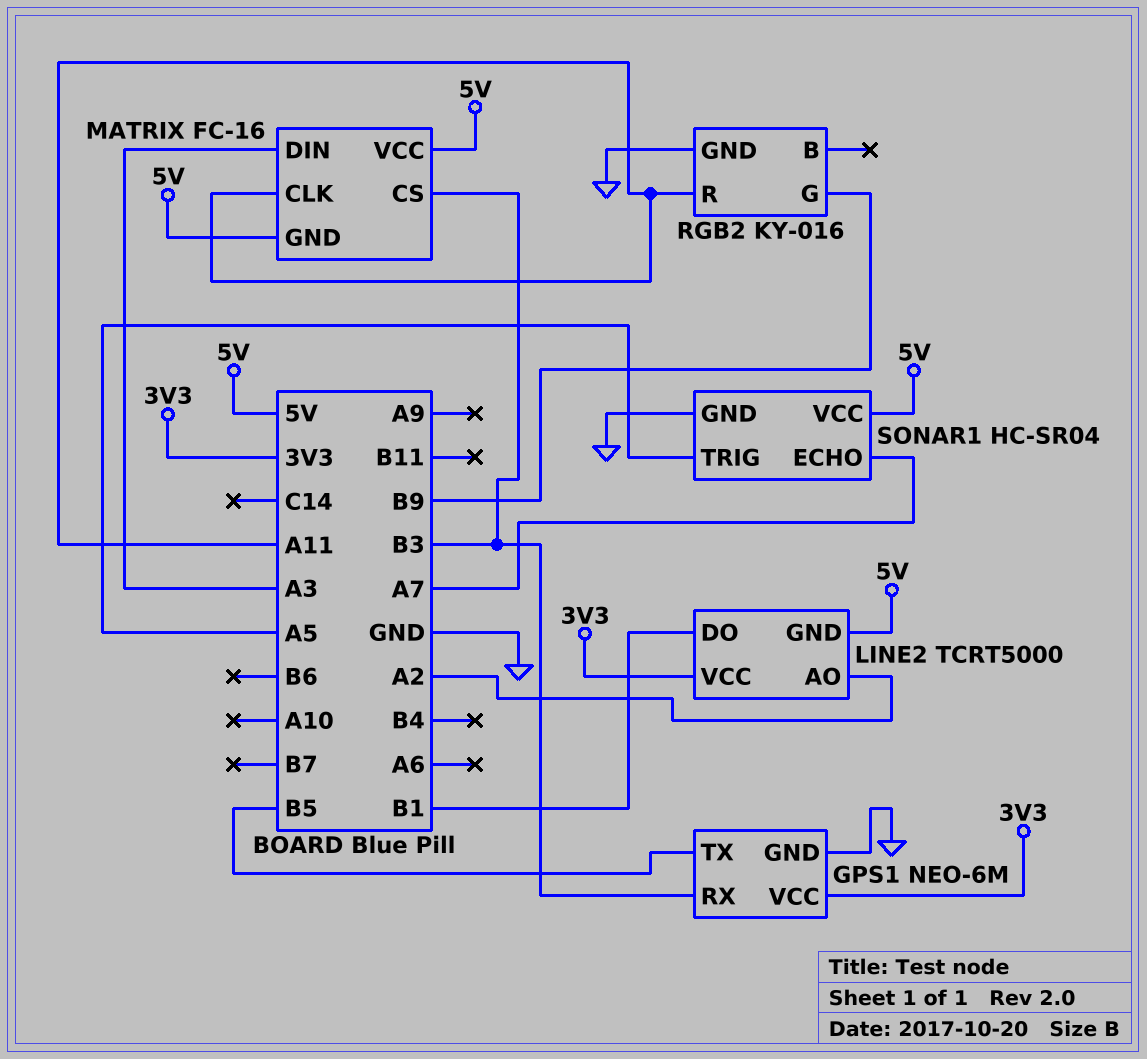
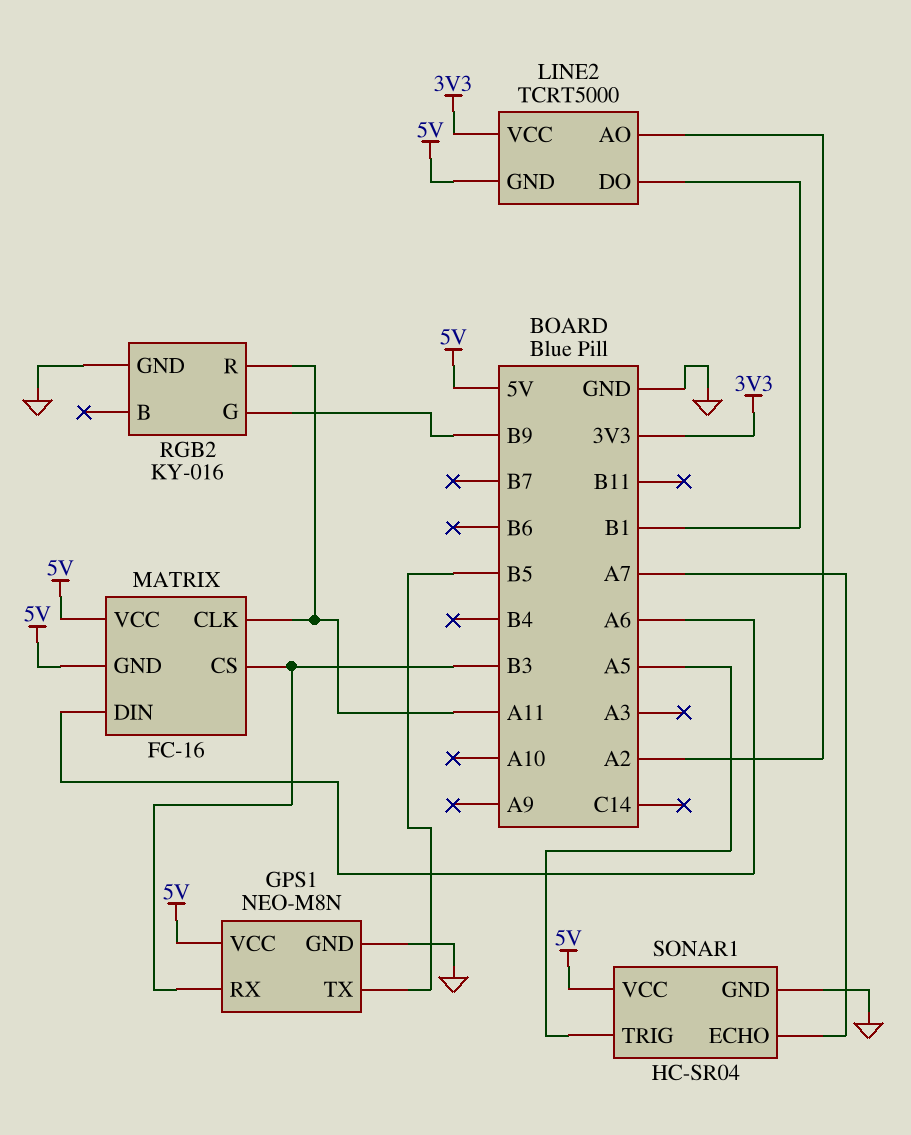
GPS1: NEO-6M -> NEO-M8N
GPS1 pin VCC: 3V3 -> 5V
MATRIX pin DIN: A3 -> A6

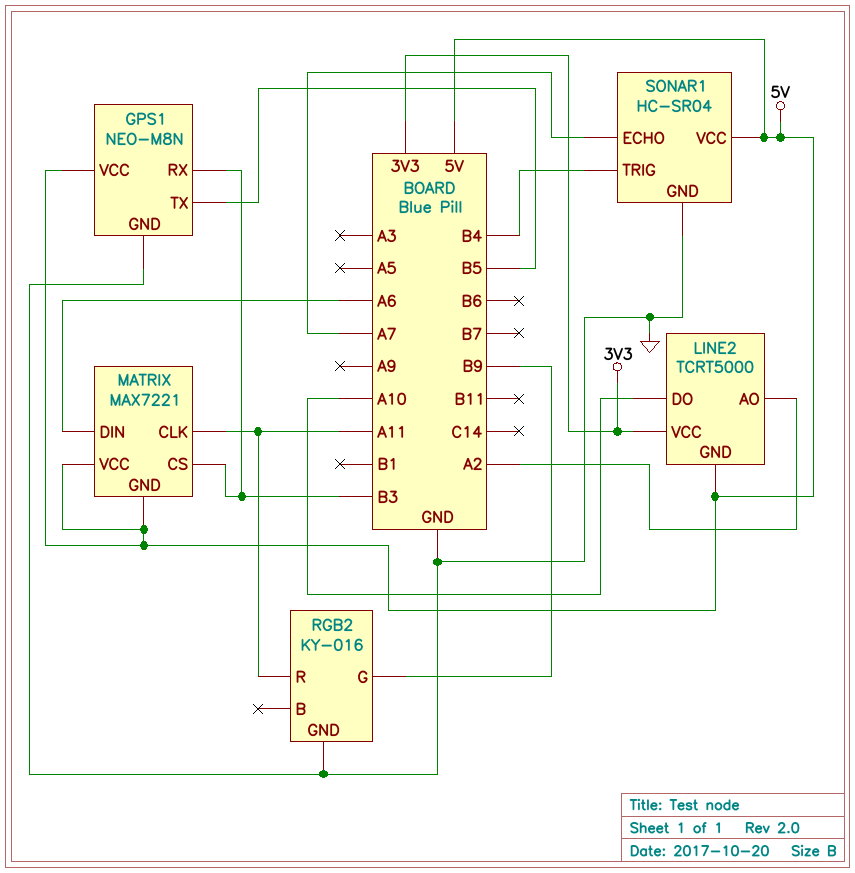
LINE2 pin DO: B1 -> A10
MATRIX: FC-16 -> MAX7221
SONAR1 pin TRIG: A5 -> B4

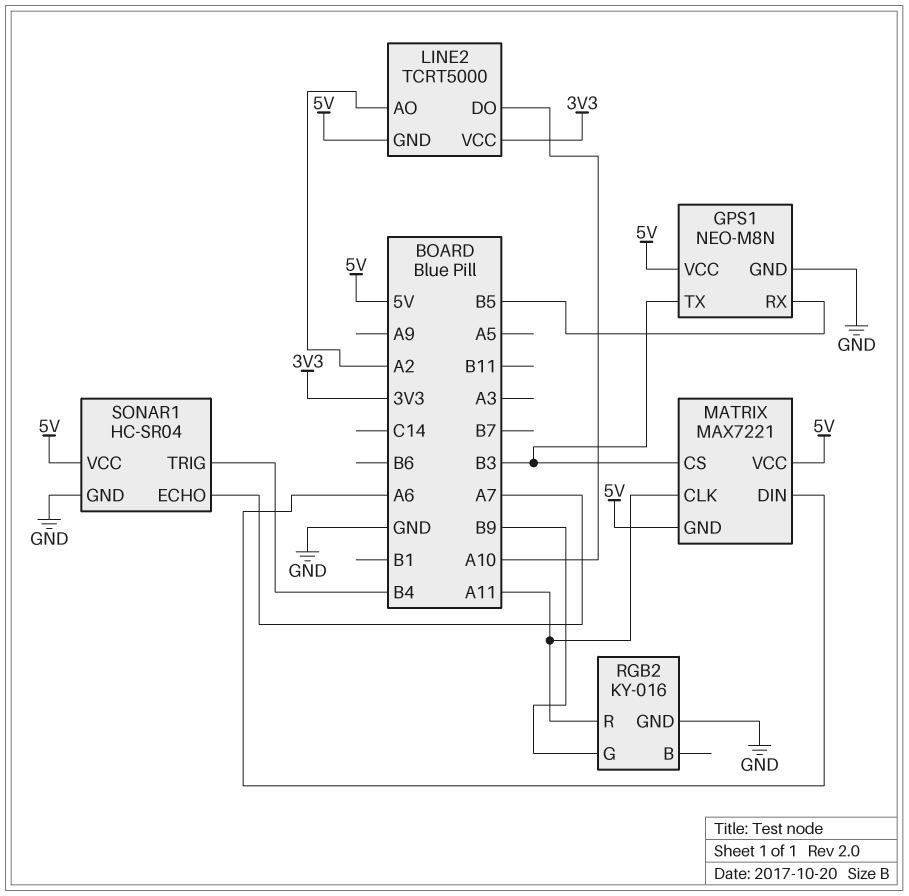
GPS1 pin RX: B3 -> B5
GPS1 pin TX: B5 -> B3

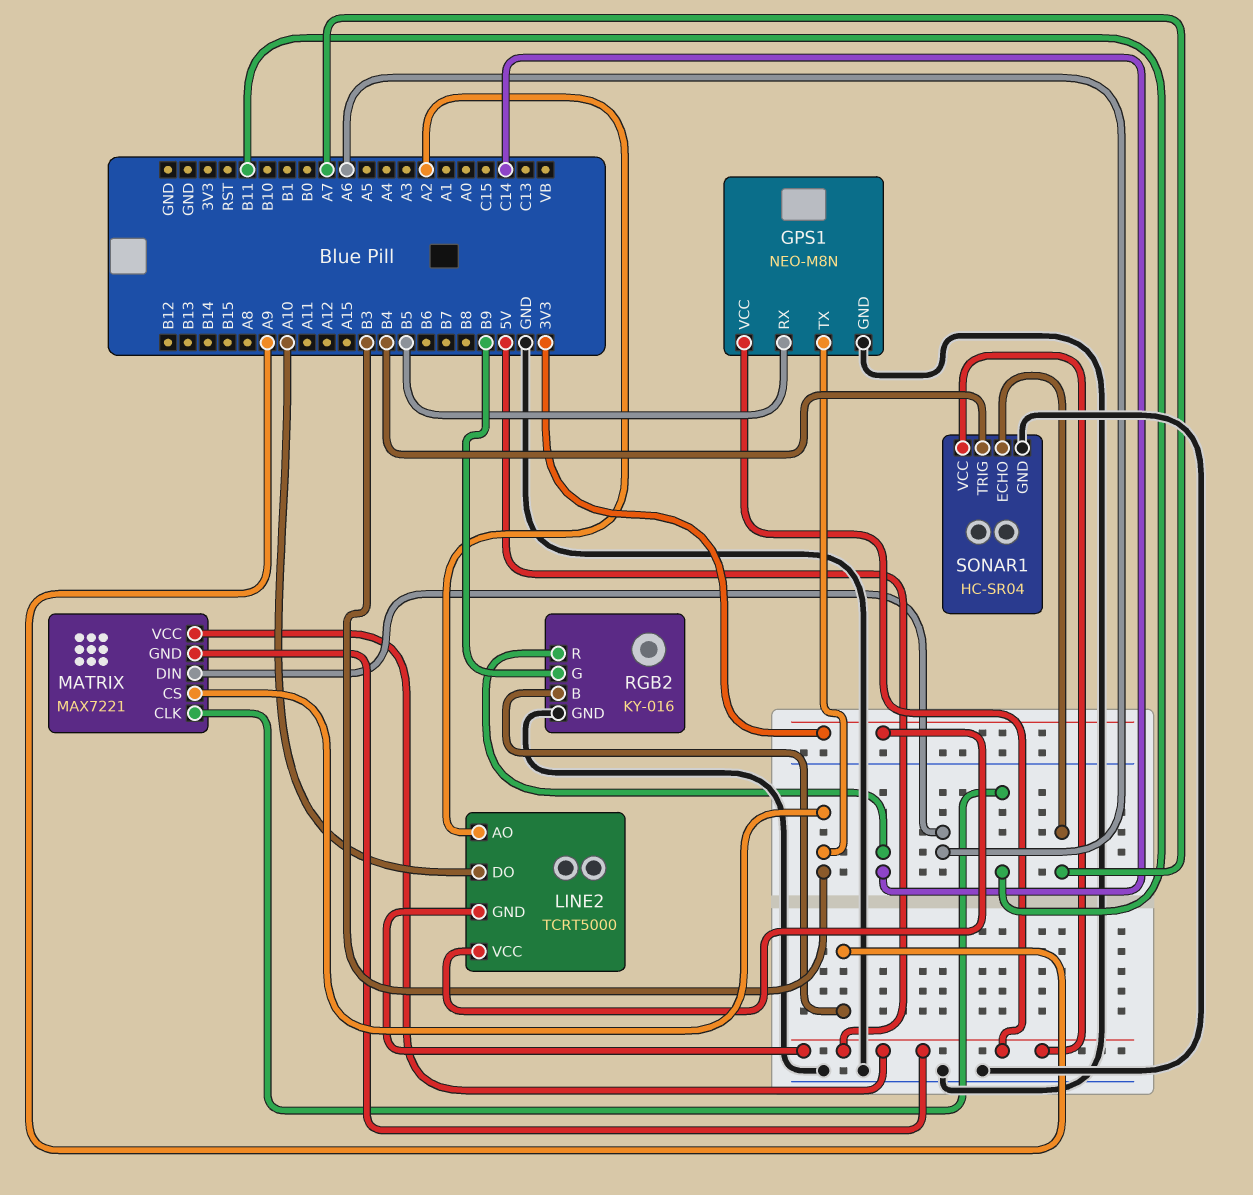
MATRIX pin CLK: A11 -> B11
RGB2 pin B: none -> A9
RGB2 pin R: A11 -> C14

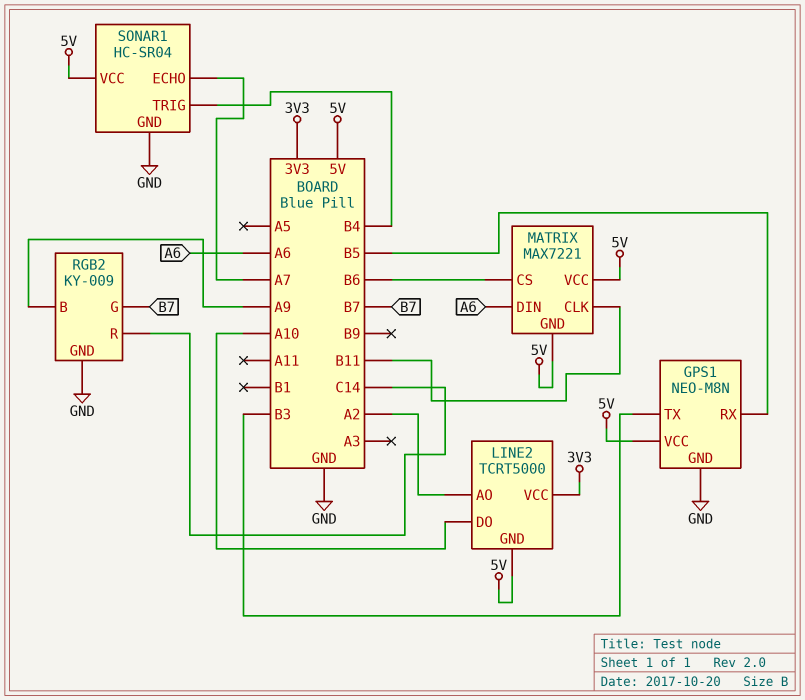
MATRIX pin CS: B3 -> B6
RGB2: KY-016 -> KY-009
RGB2 pin G: B9 -> B7

